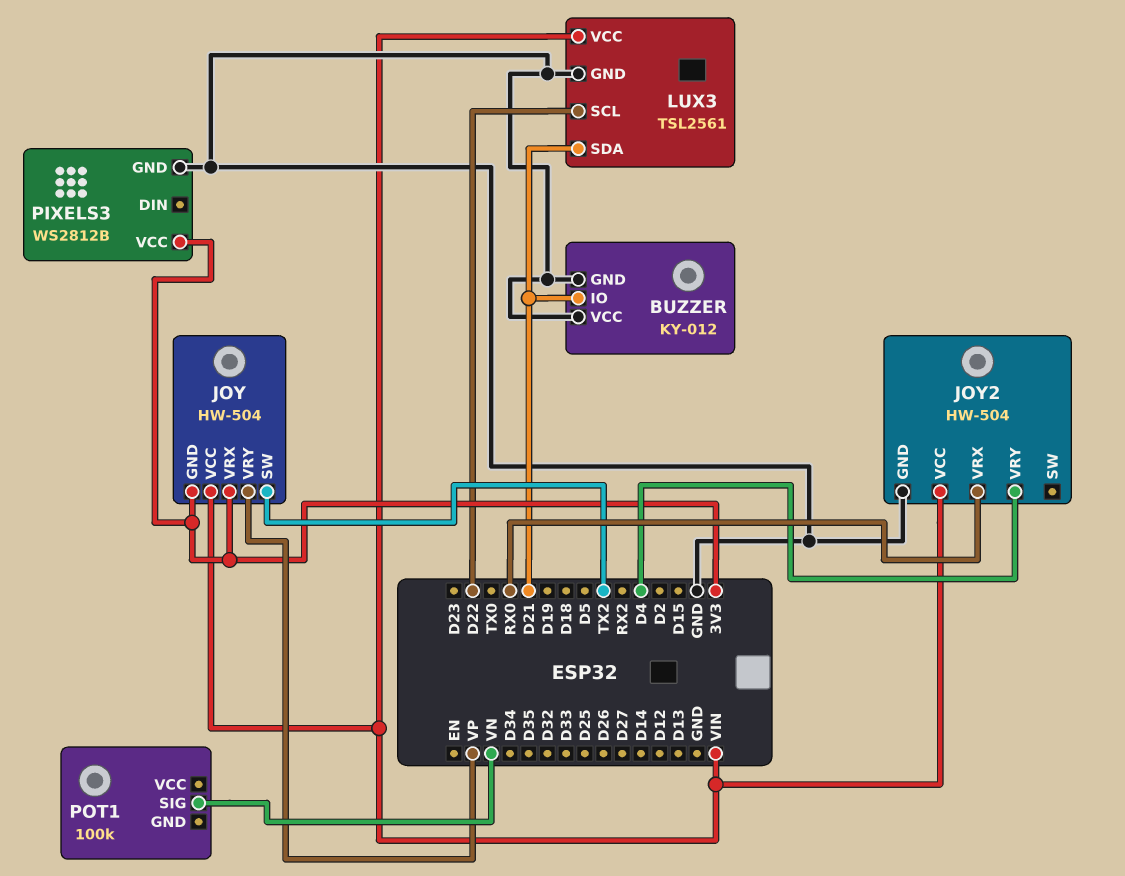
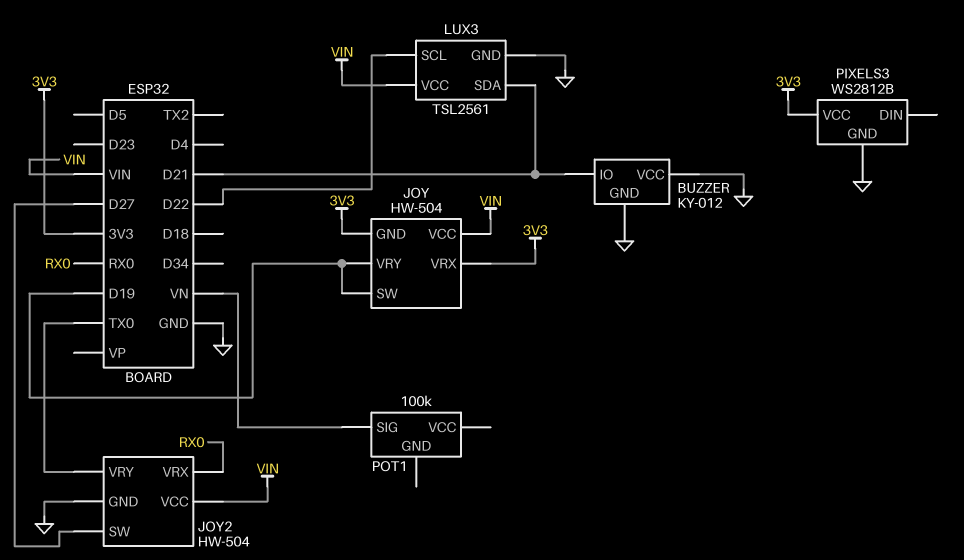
JOY pin SW: TX2 -> D19
JOY pin VRY: VP -> D19
JOY2 pin SW: none -> D27
JOY2 pin VRY: D4 -> TX0

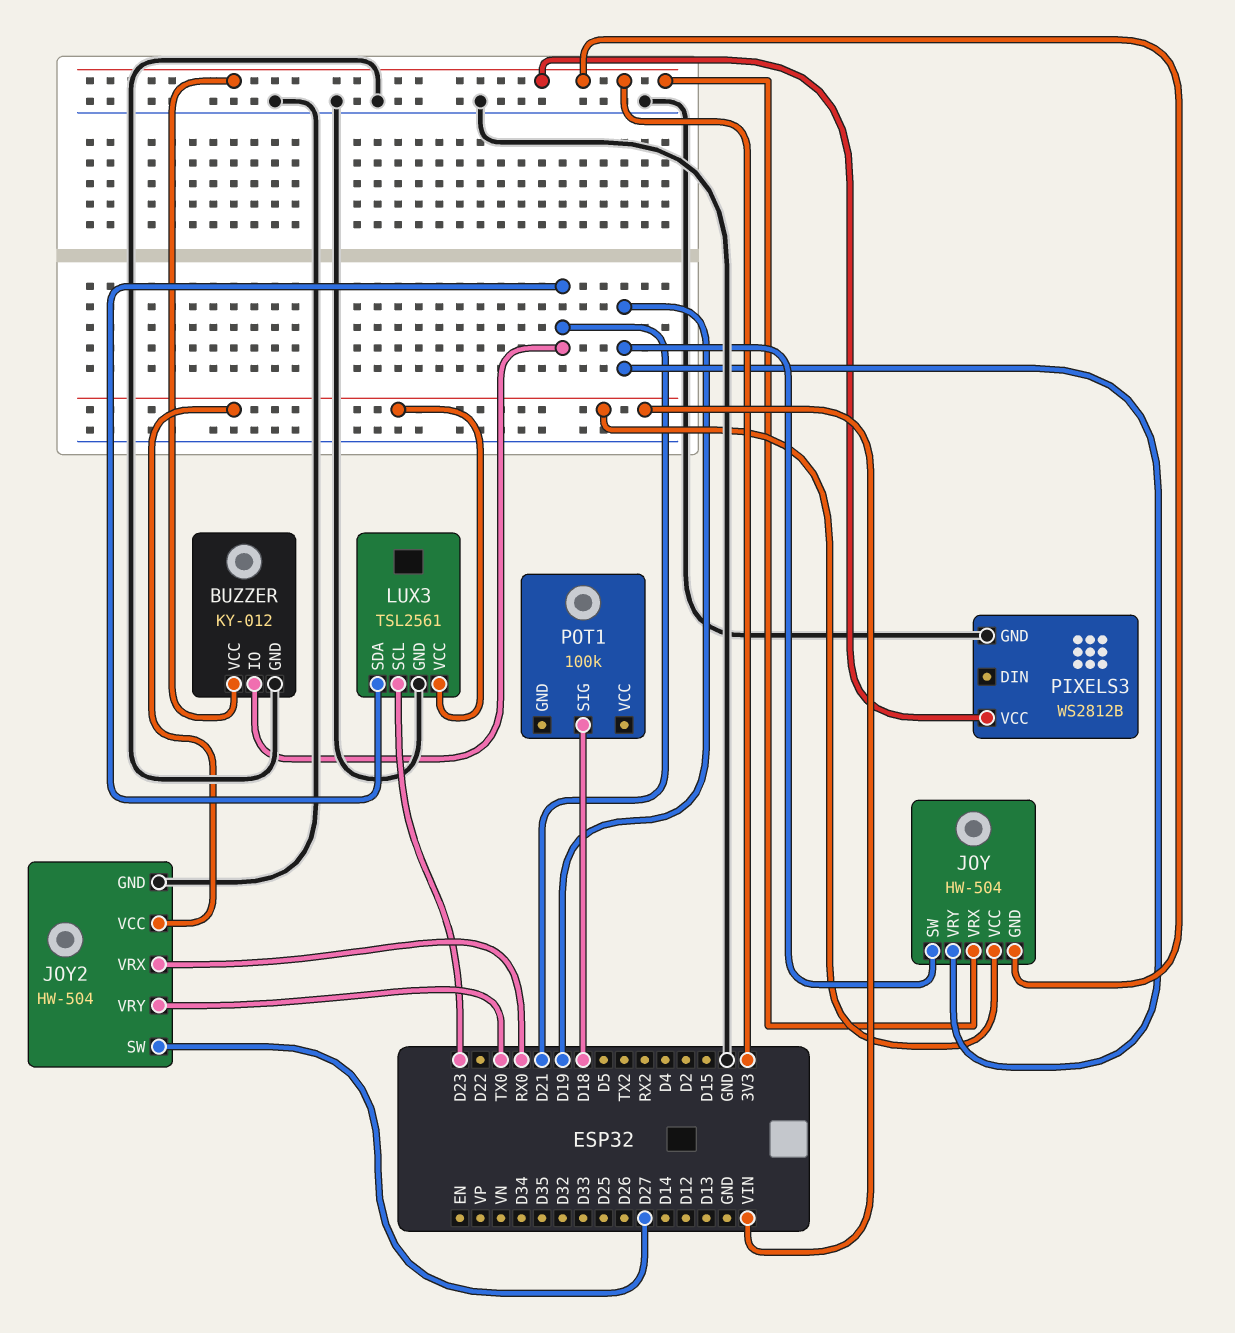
BUZZER pin VCC: GND -> 3V3
LUX3 pin SCL: D22 -> D23
POT1 pin SIG: VN -> D18

